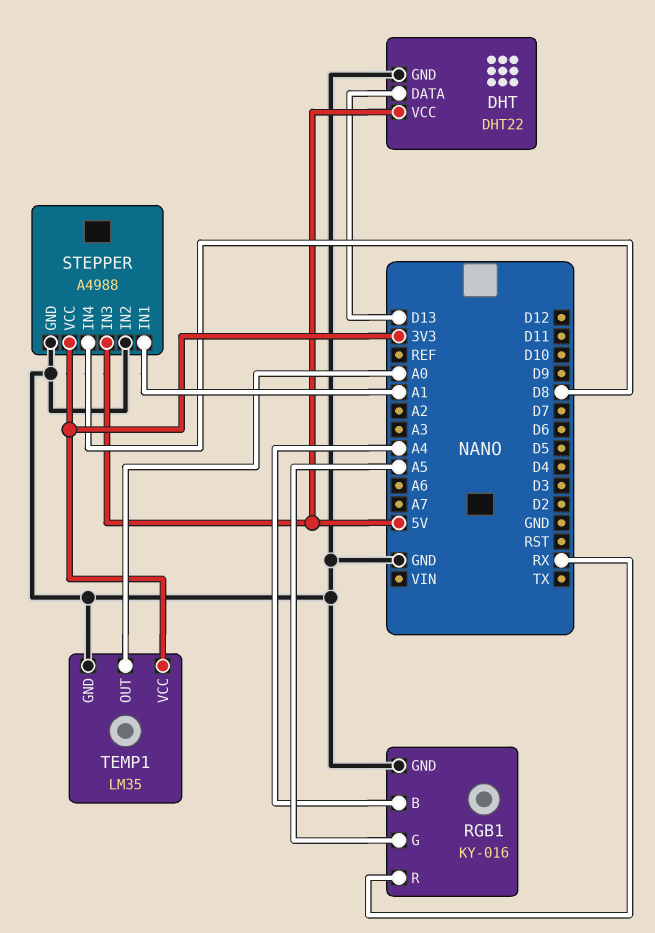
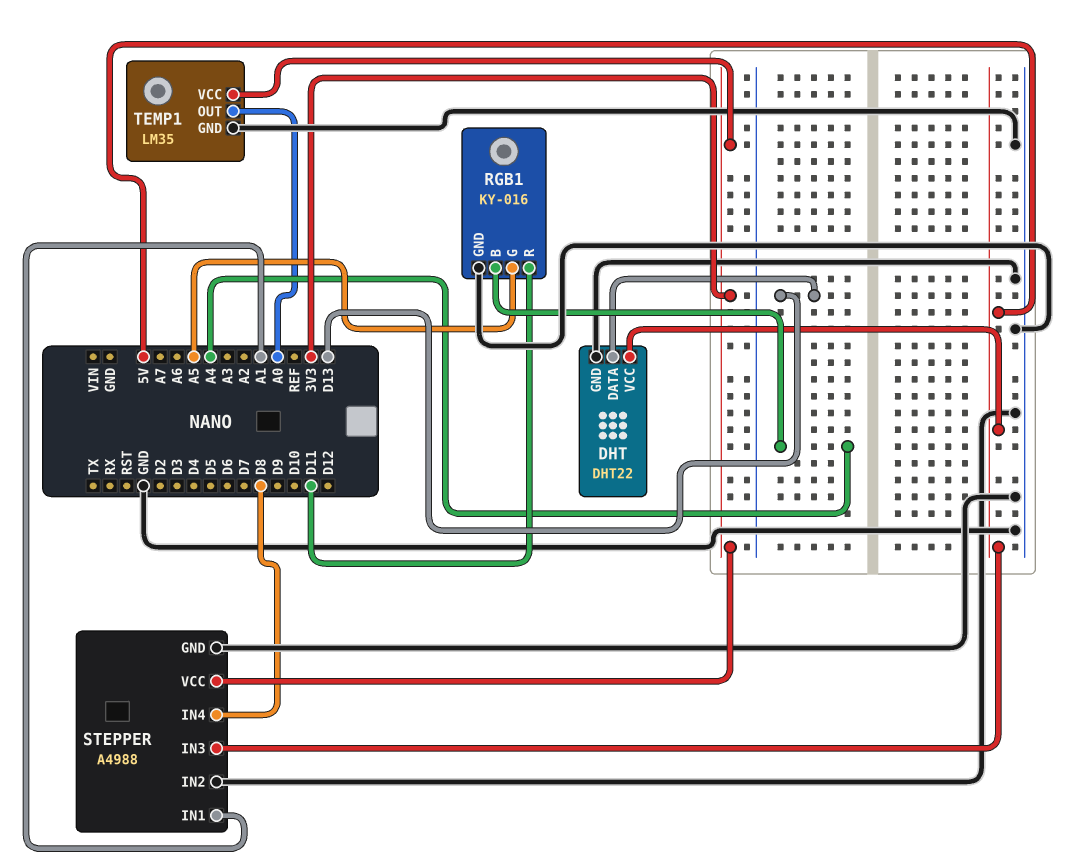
RGB1 pin R: RX -> D11

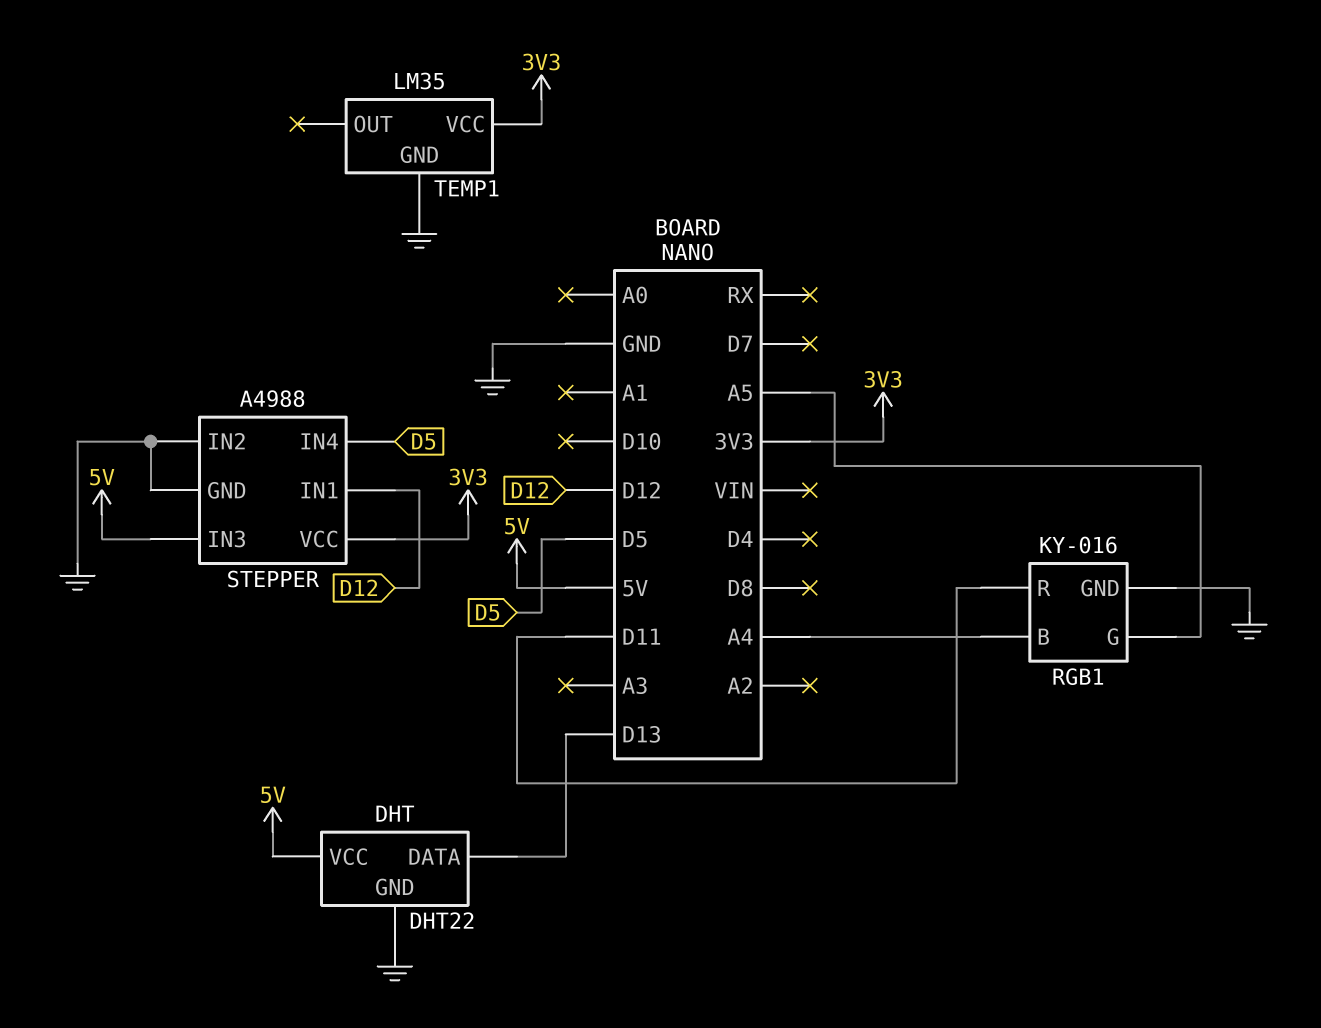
STEPPER pin IN1: A1 -> D12
STEPPER pin IN4: D8 -> D5
TEMP1 pin OUT: A0 -> none

